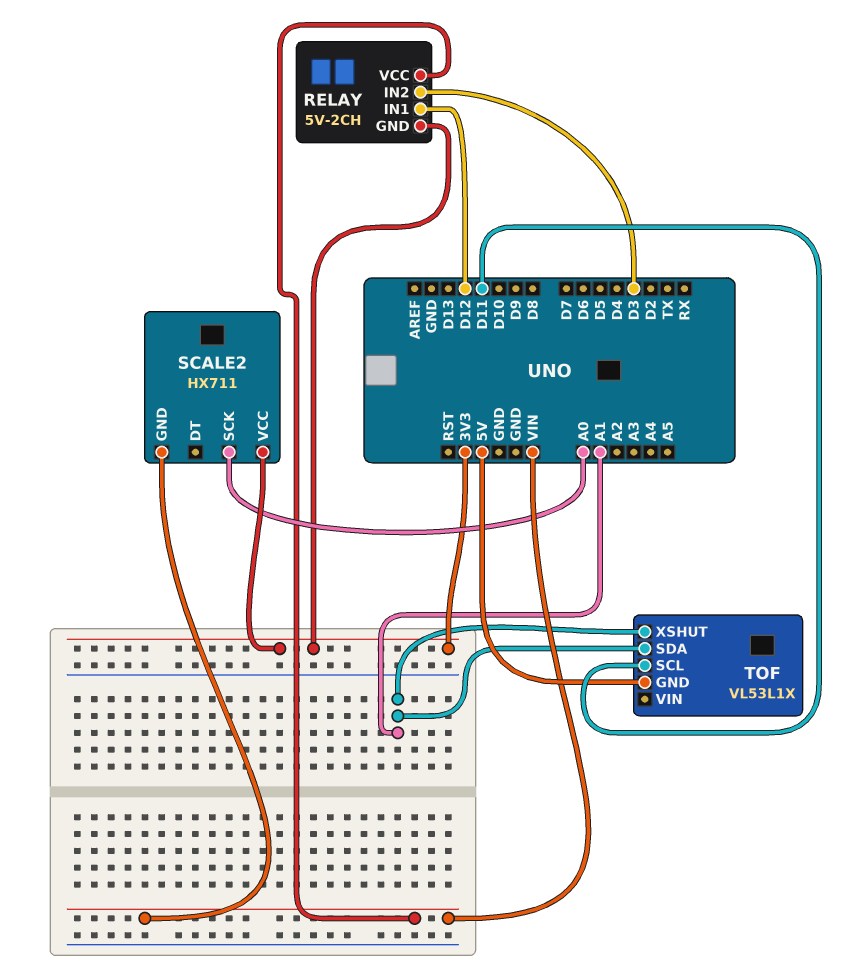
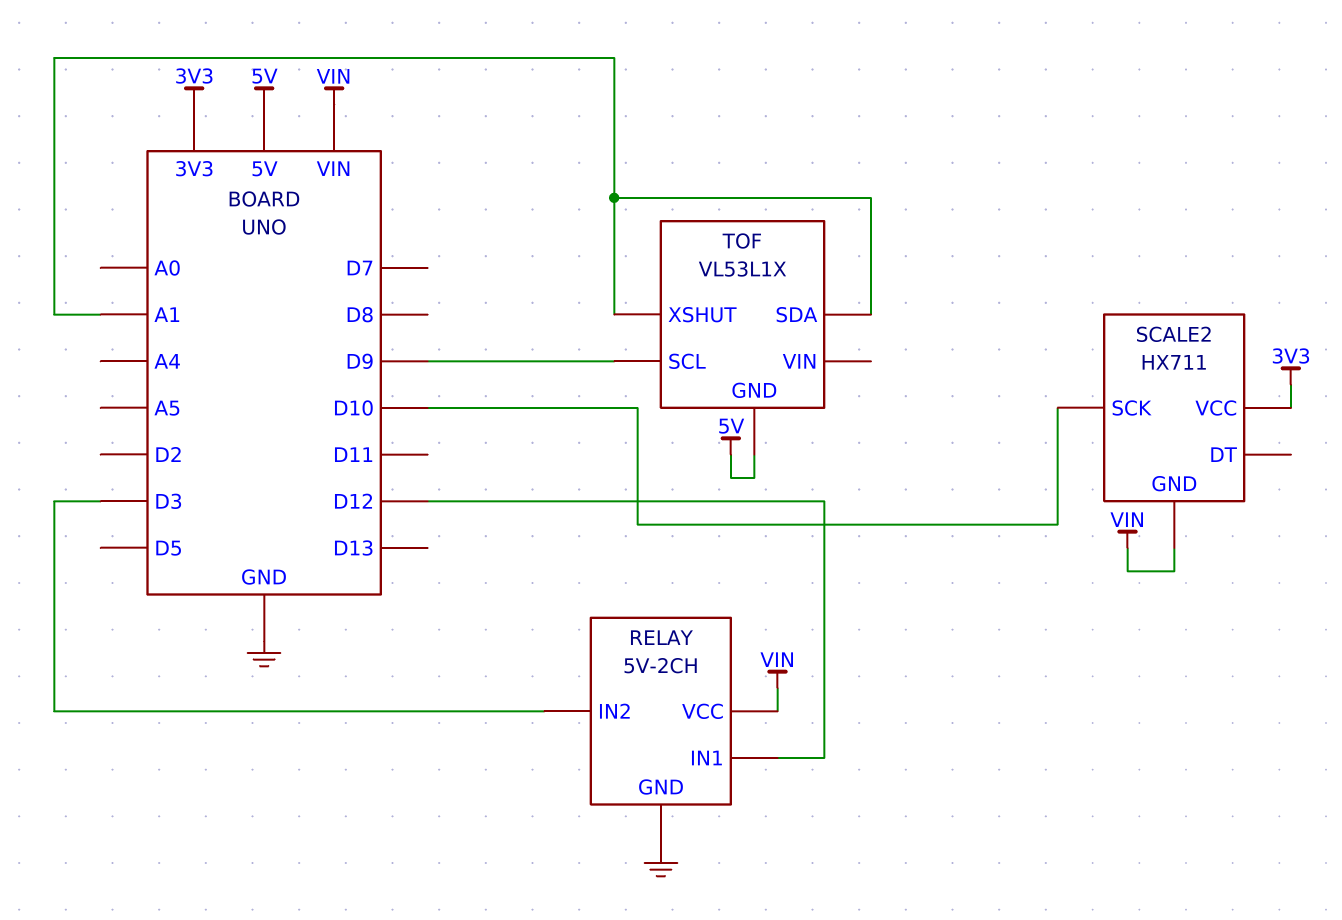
RELAY pin GND: 3V3 -> GND
SCALE2 pin SCK: A0 -> D10
TOF pin SCL: D11 -> D9

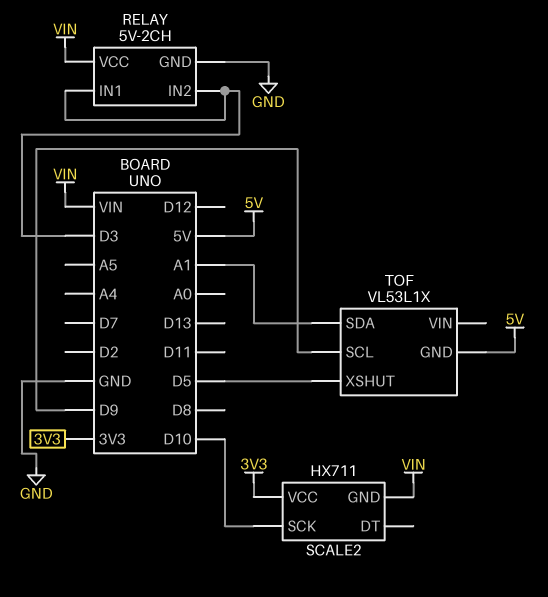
RELAY pin IN1: D12 -> D3
TOF pin XSHUT: A1 -> D5

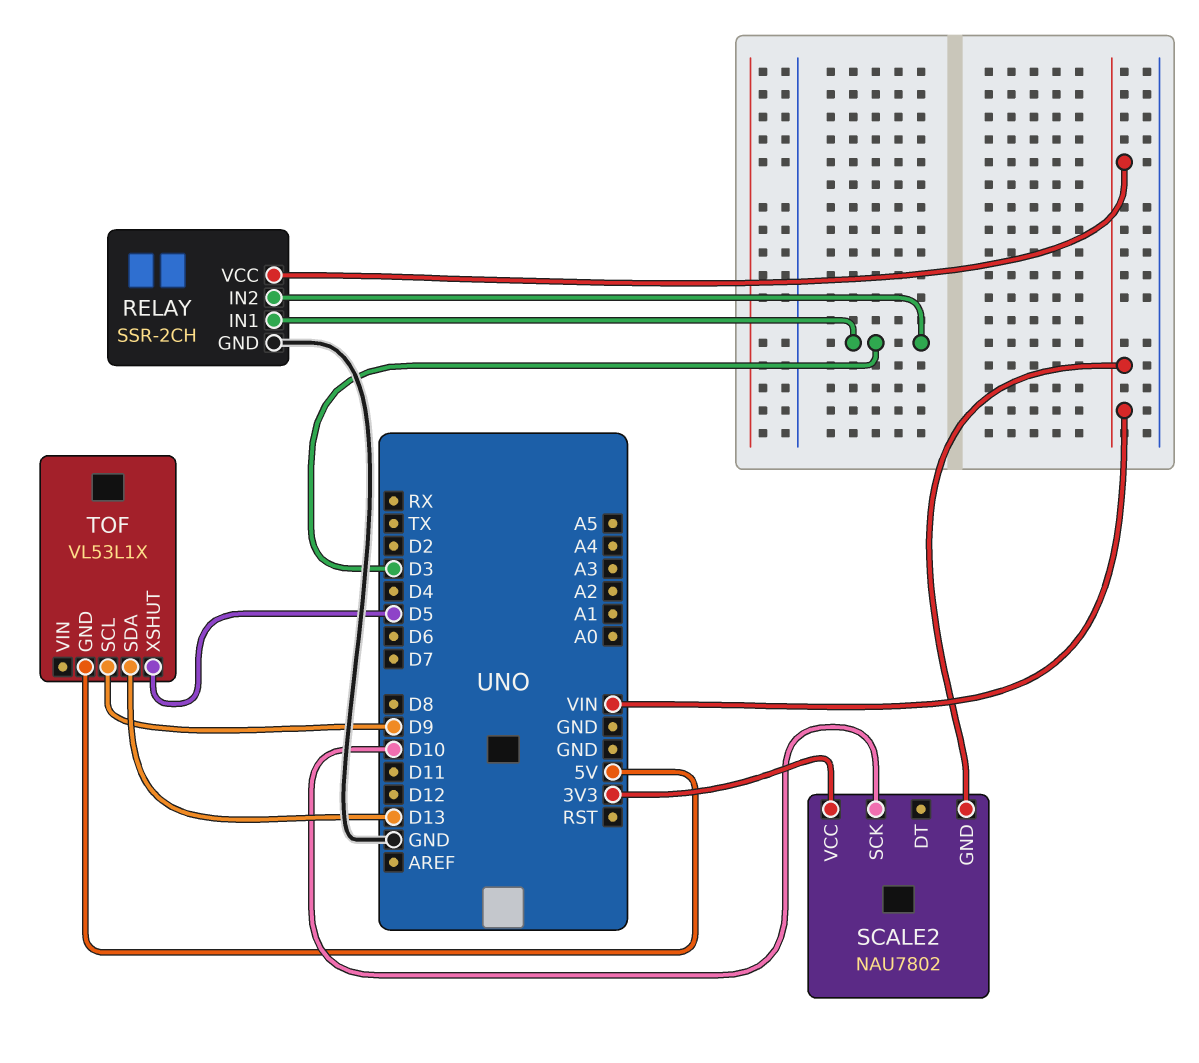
RELAY: 5V-2CH -> SSR-2CH
SCALE2: HX711 -> NAU7802
TOF pin SDA: A1 -> D13

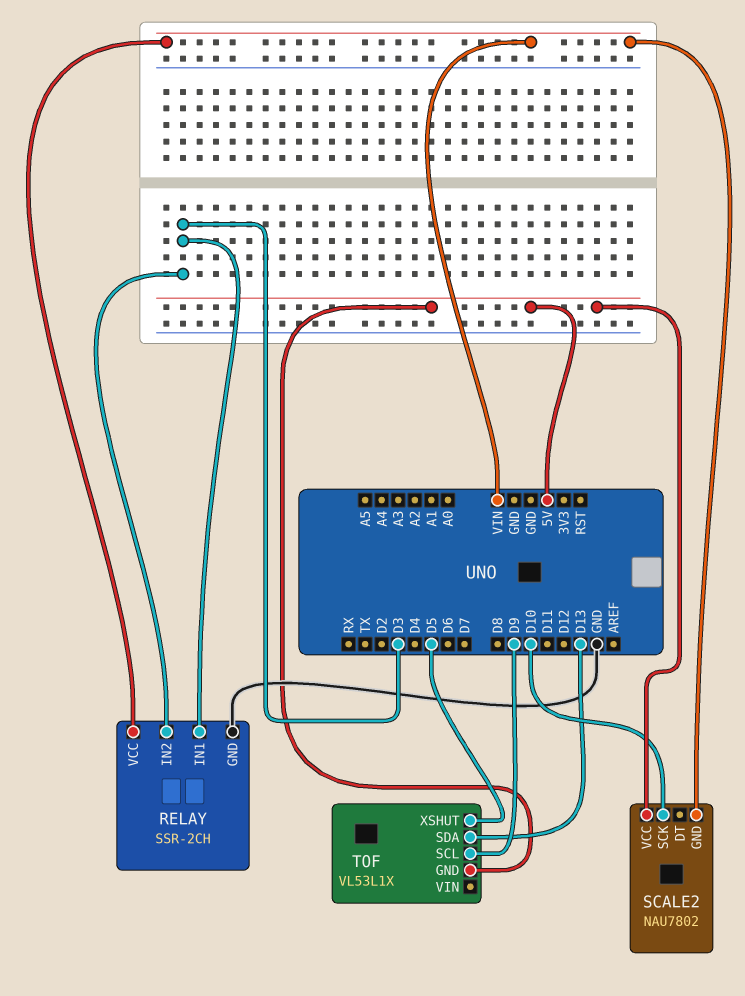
SCALE2 pin VCC: 3V3 -> 5V

